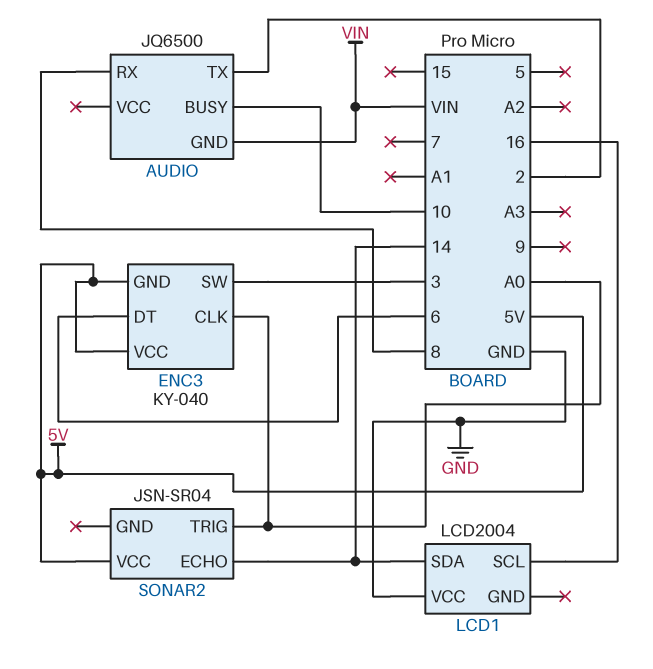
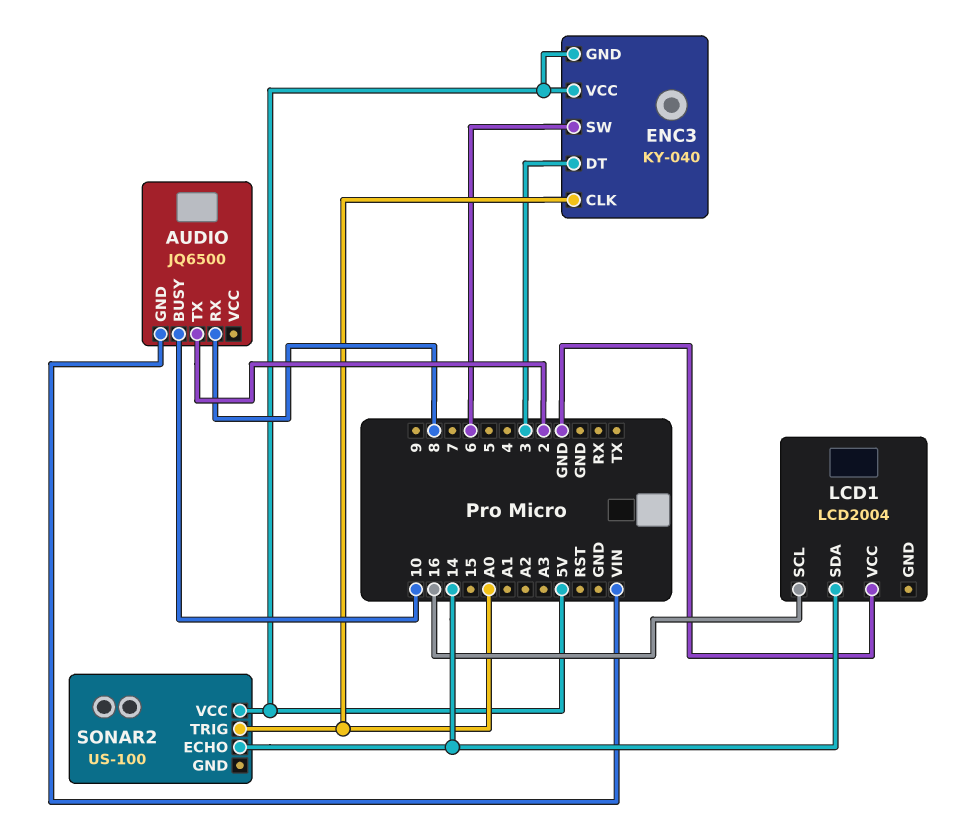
ENC3 pin DT: 6 -> 3
ENC3 pin SW: 3 -> 6
SONAR2: JSN-SR04 -> US-100

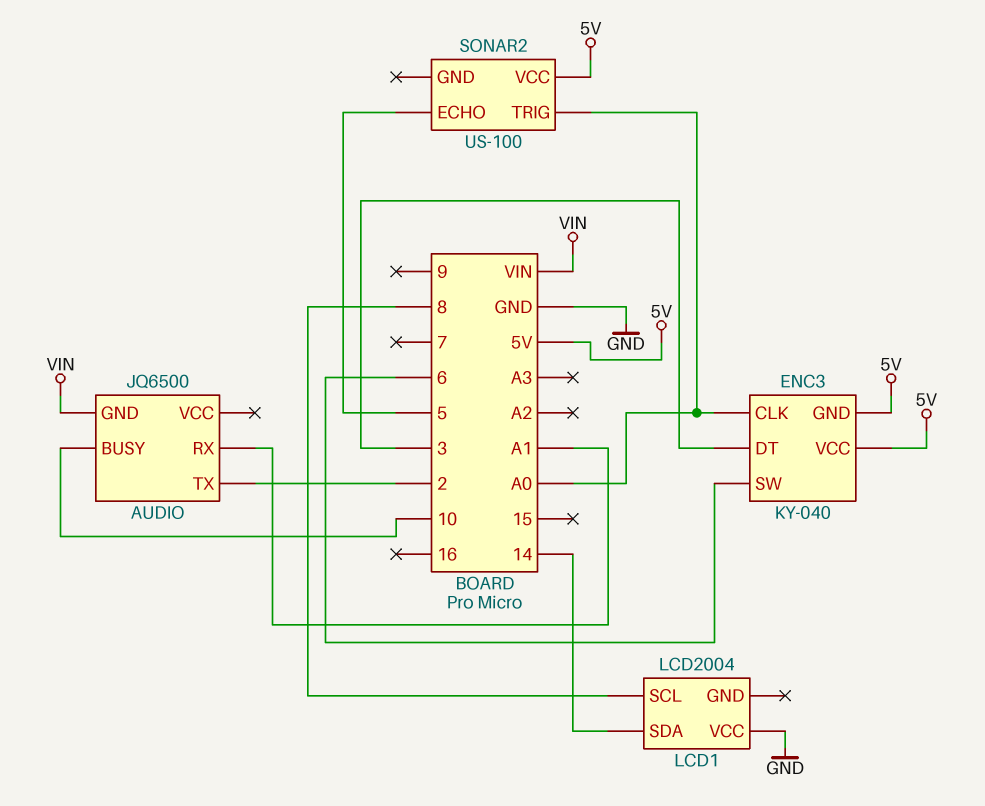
AUDIO pin RX: 8 -> A1
LCD1 pin SCL: 16 -> 8
SONAR2 pin ECHO: 14 -> 5

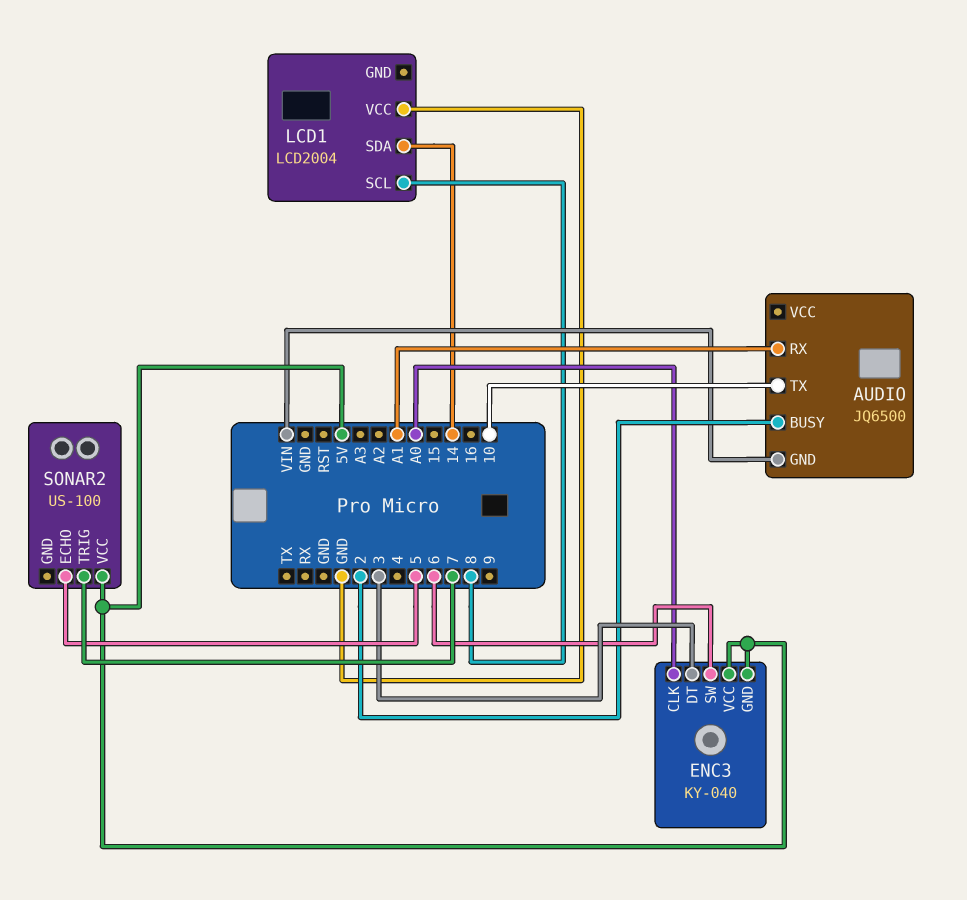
AUDIO pin BUSY: 10 -> 2
AUDIO pin TX: 2 -> 10
SONAR2 pin TRIG: A0 -> 7

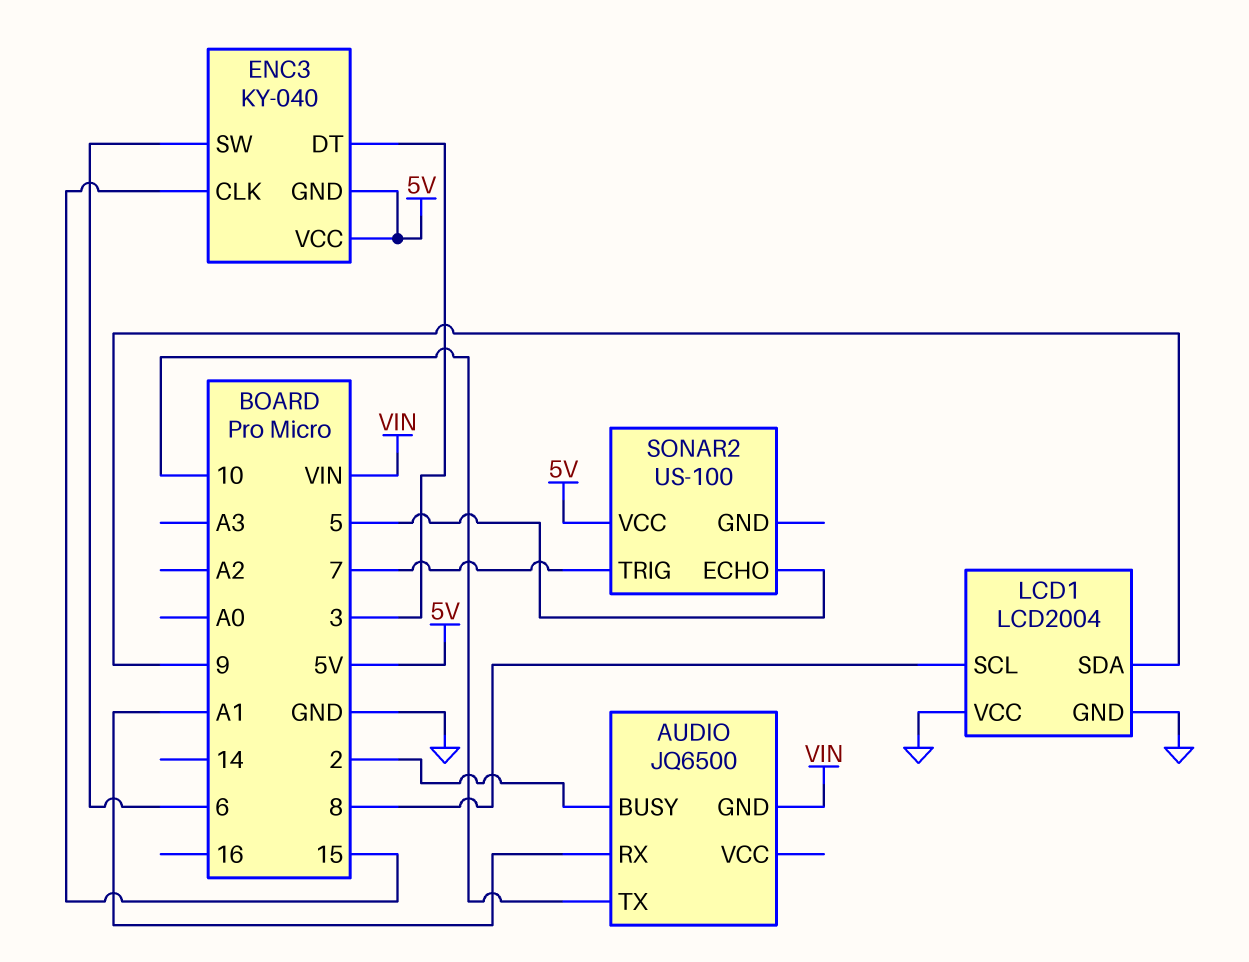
ENC3 pin CLK: A0 -> 15
LCD1 pin GND: none -> GND
LCD1 pin SDA: 14 -> 9

